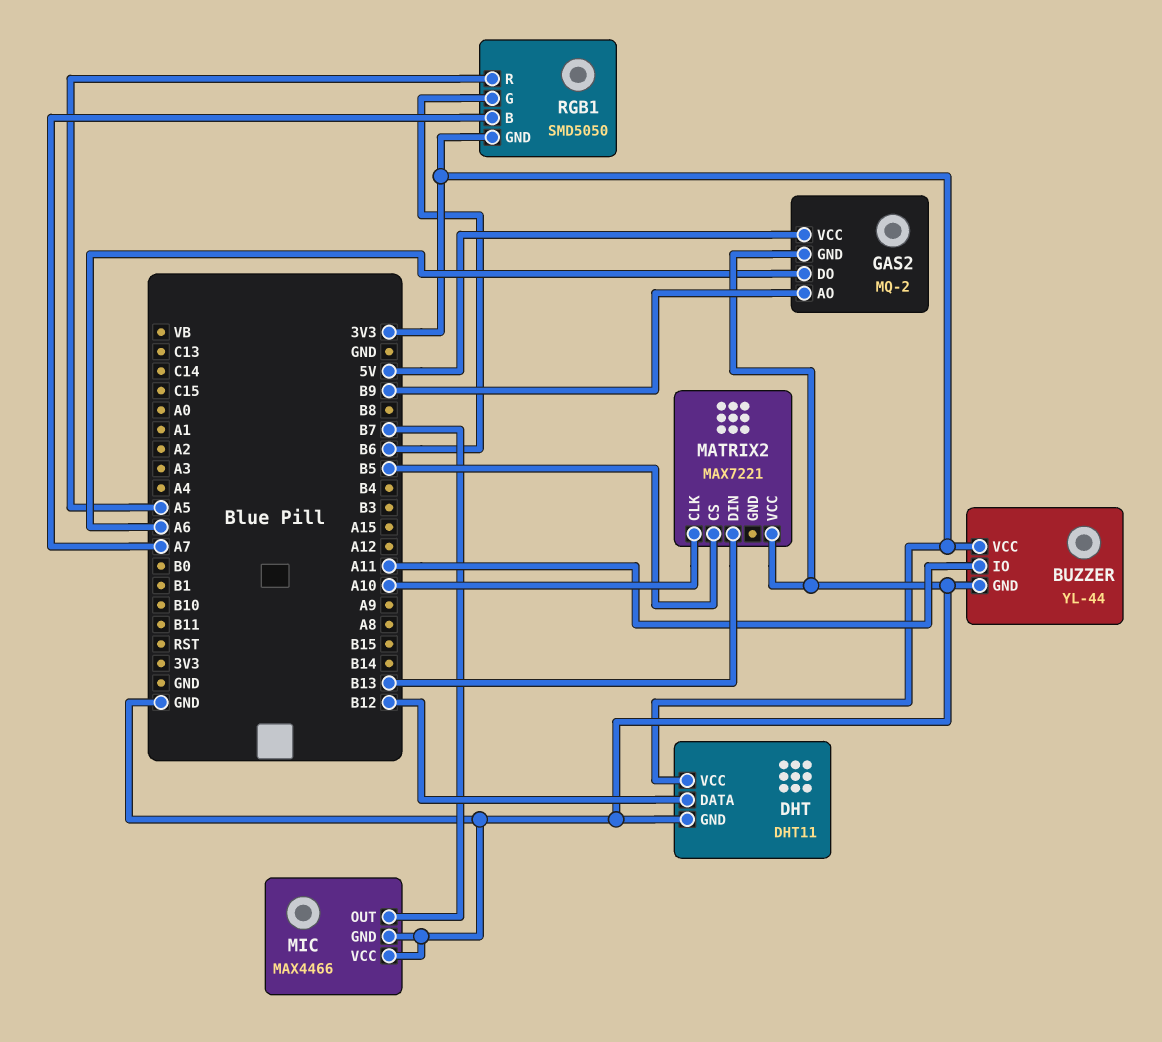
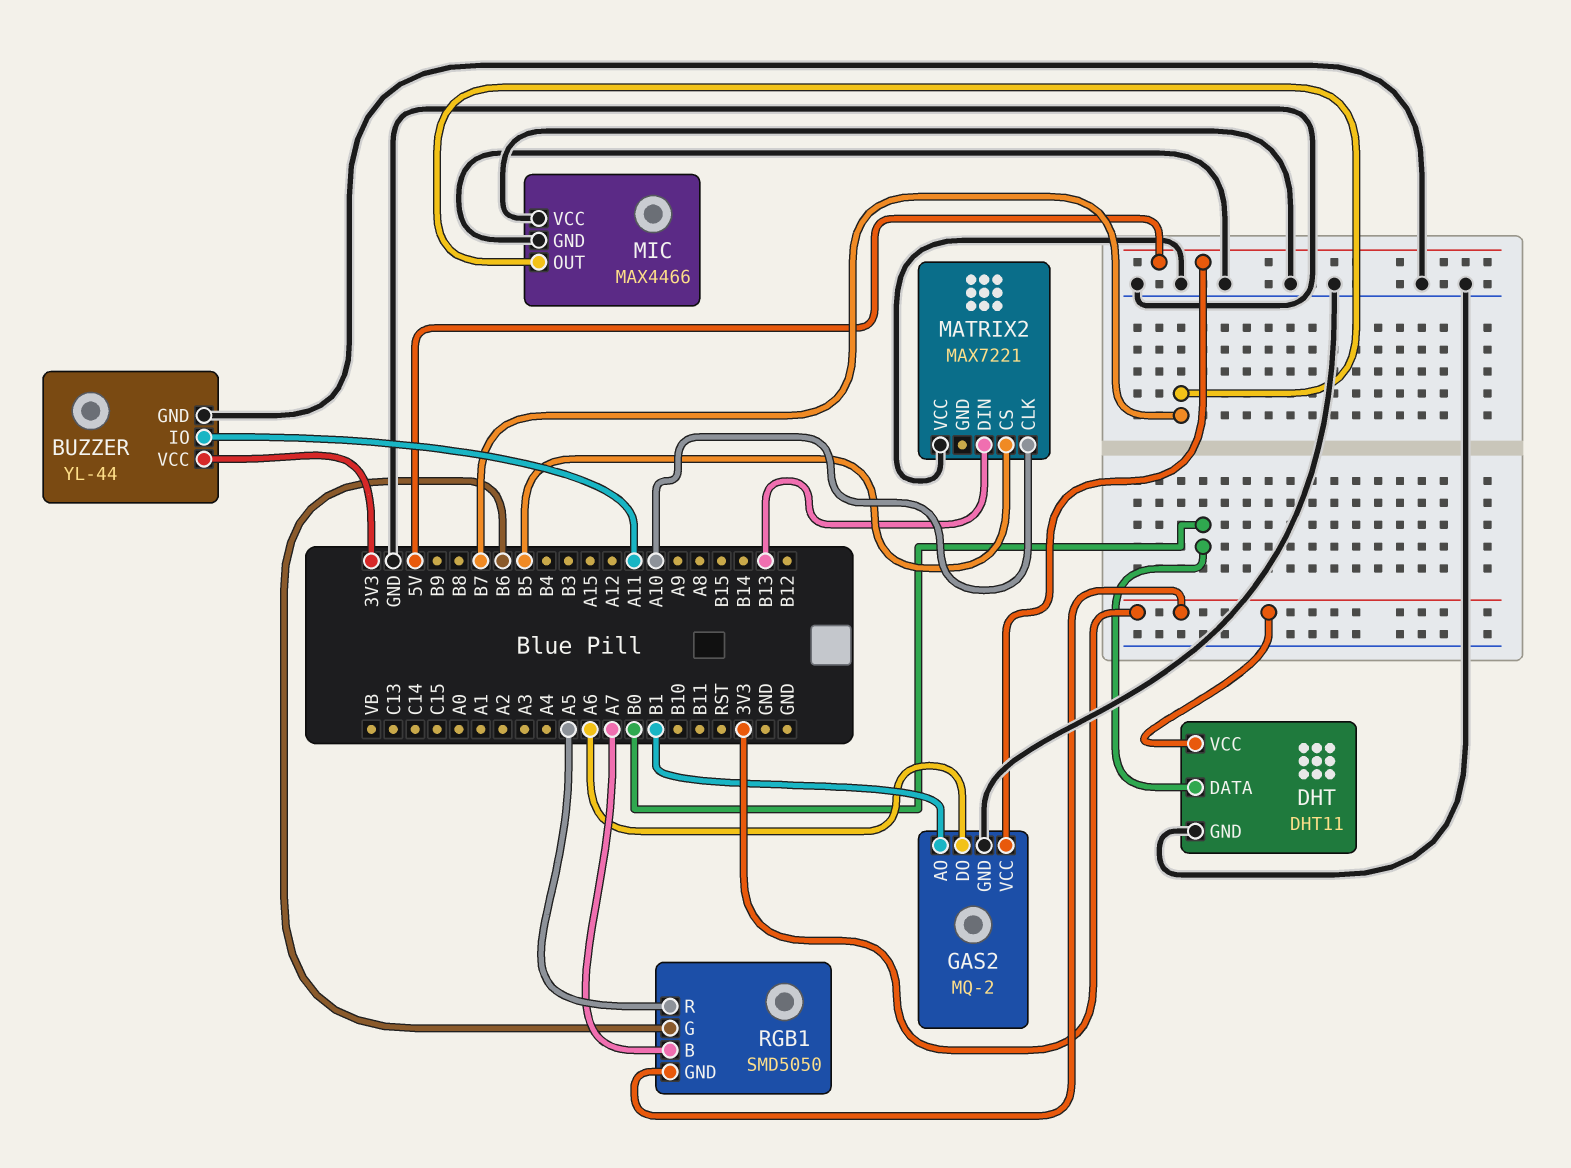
DHT pin DATA: B12 -> B0
GAS2 pin AO: B9 -> B1

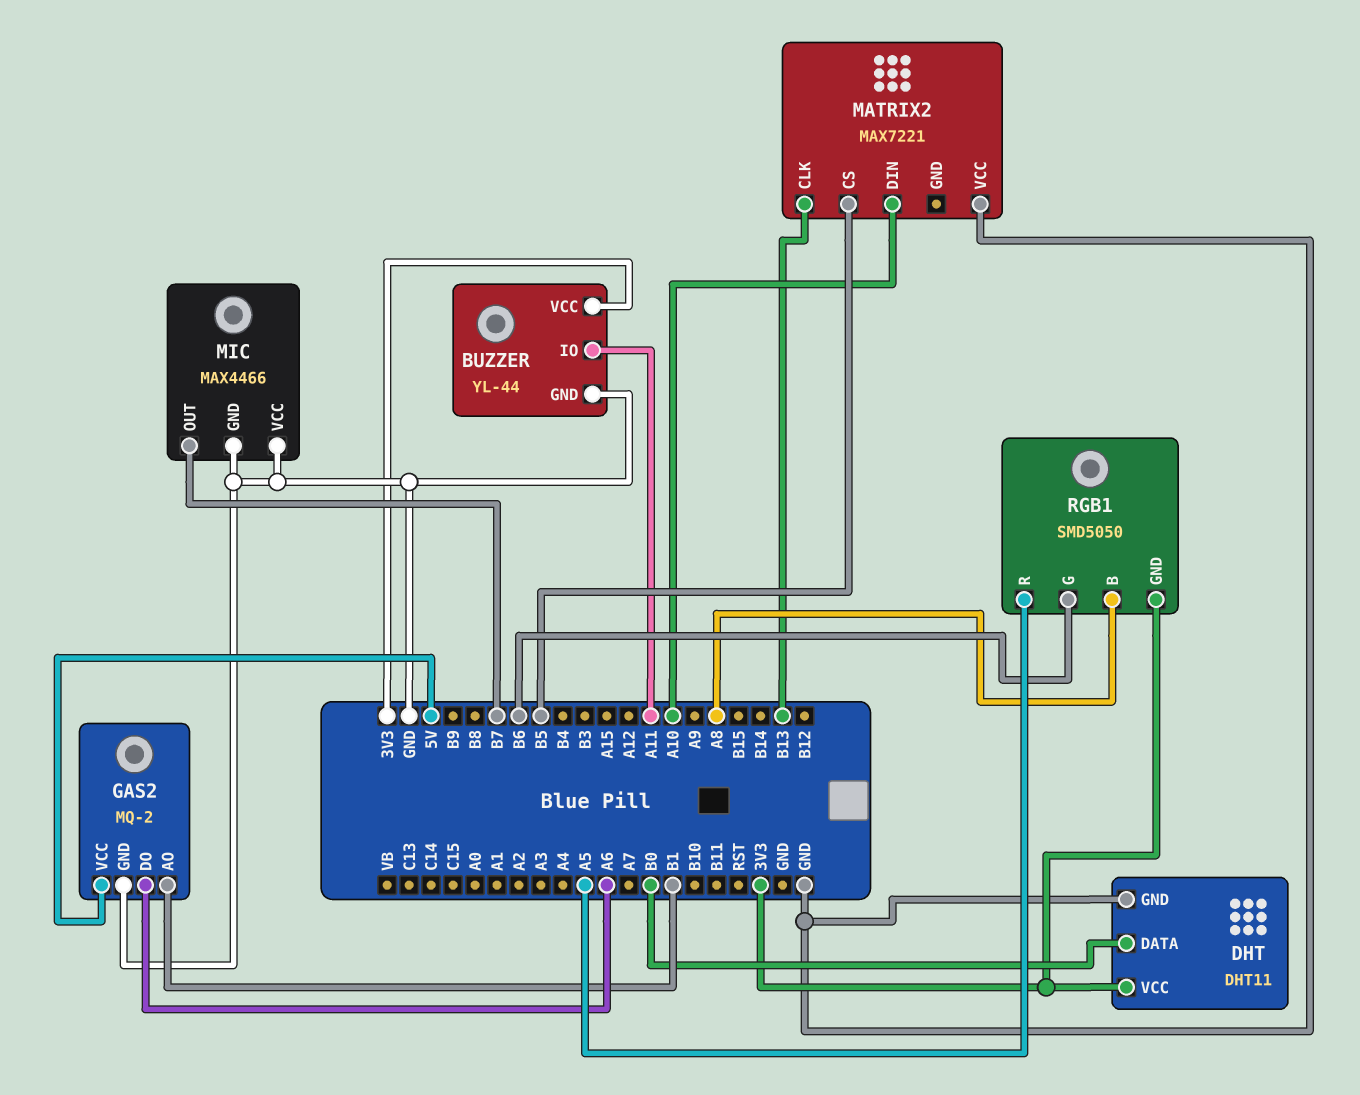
MATRIX2 pin CLK: A10 -> B13
MATRIX2 pin DIN: B13 -> A10
RGB1 pin B: A7 -> A8

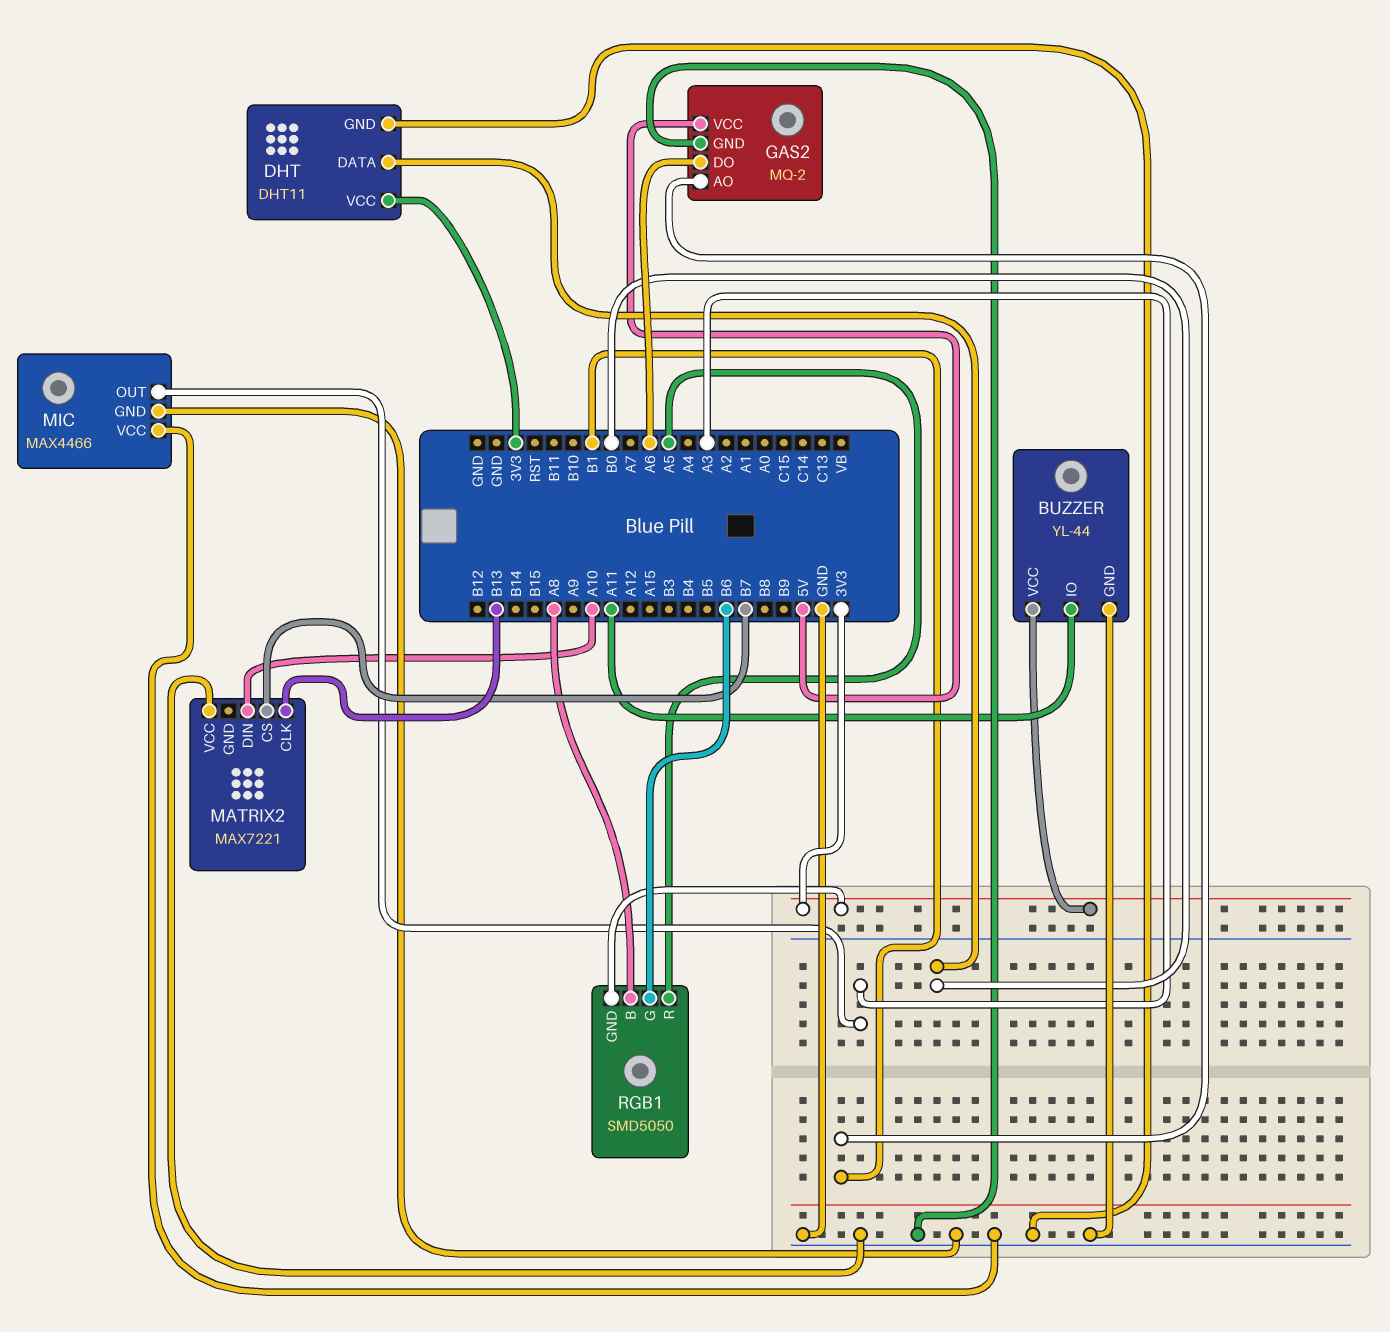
MATRIX2 pin CS: B5 -> B7
MIC pin OUT: B7 -> A3

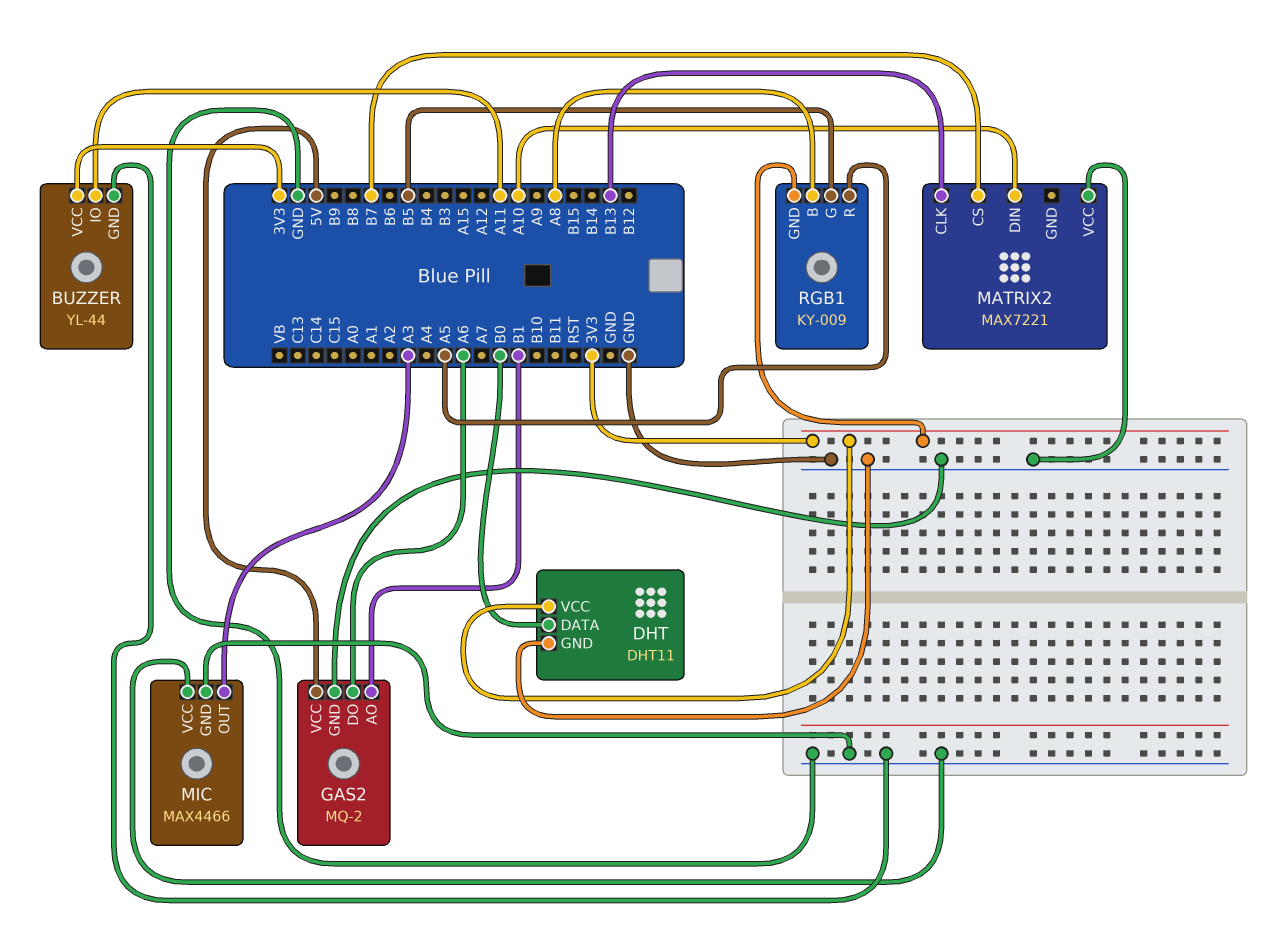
RGB1: SMD5050 -> KY-009
RGB1 pin G: B6 -> B5

